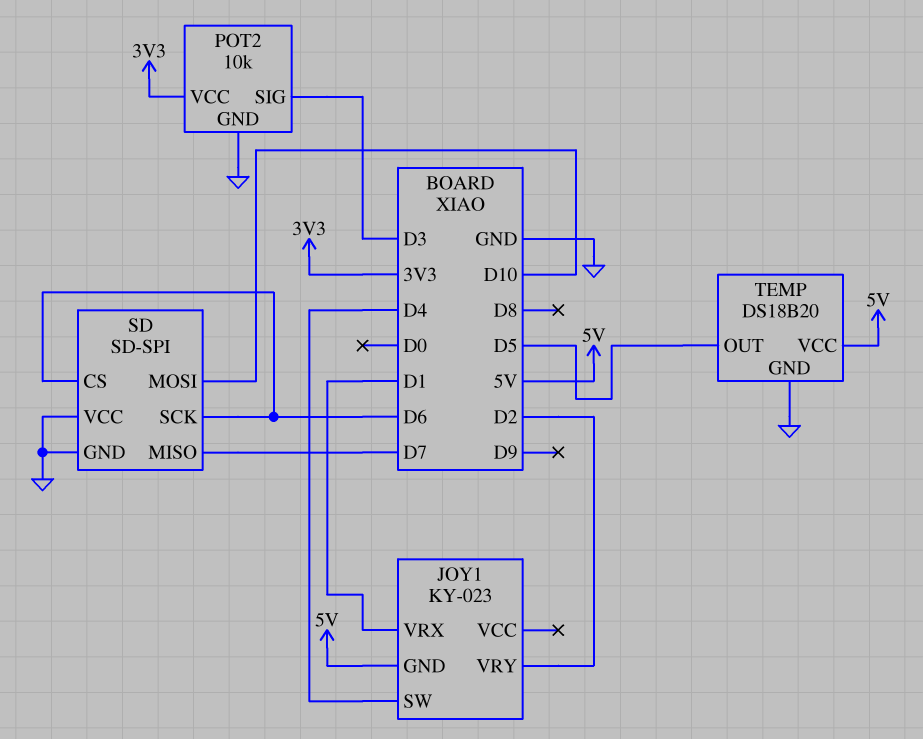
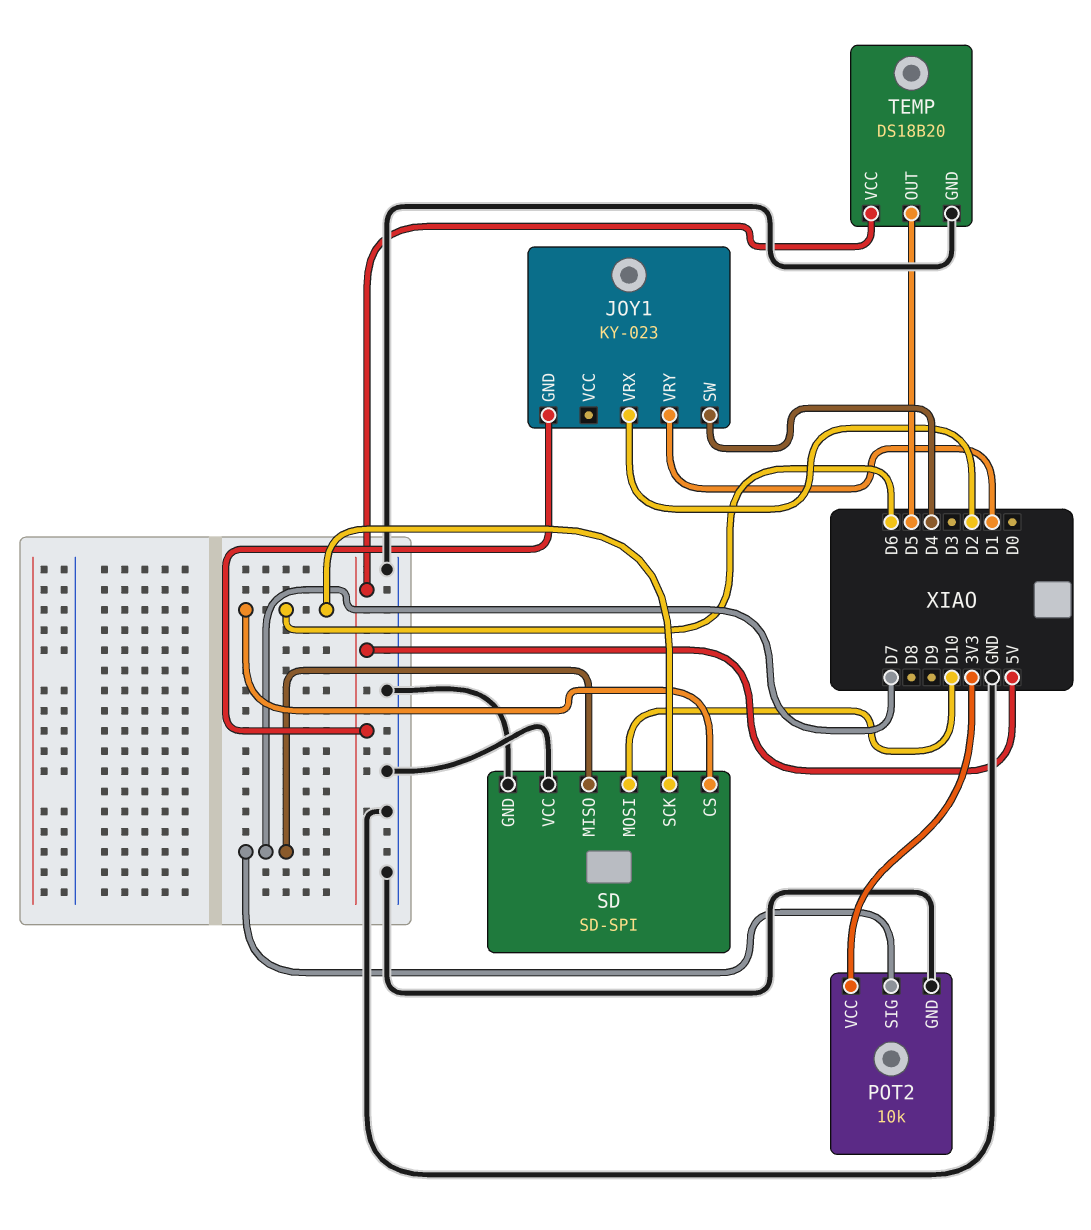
JOY1 pin VRX: D1 -> D2
JOY1 pin VRY: D2 -> D1
POT2 pin SIG: D3 -> D7

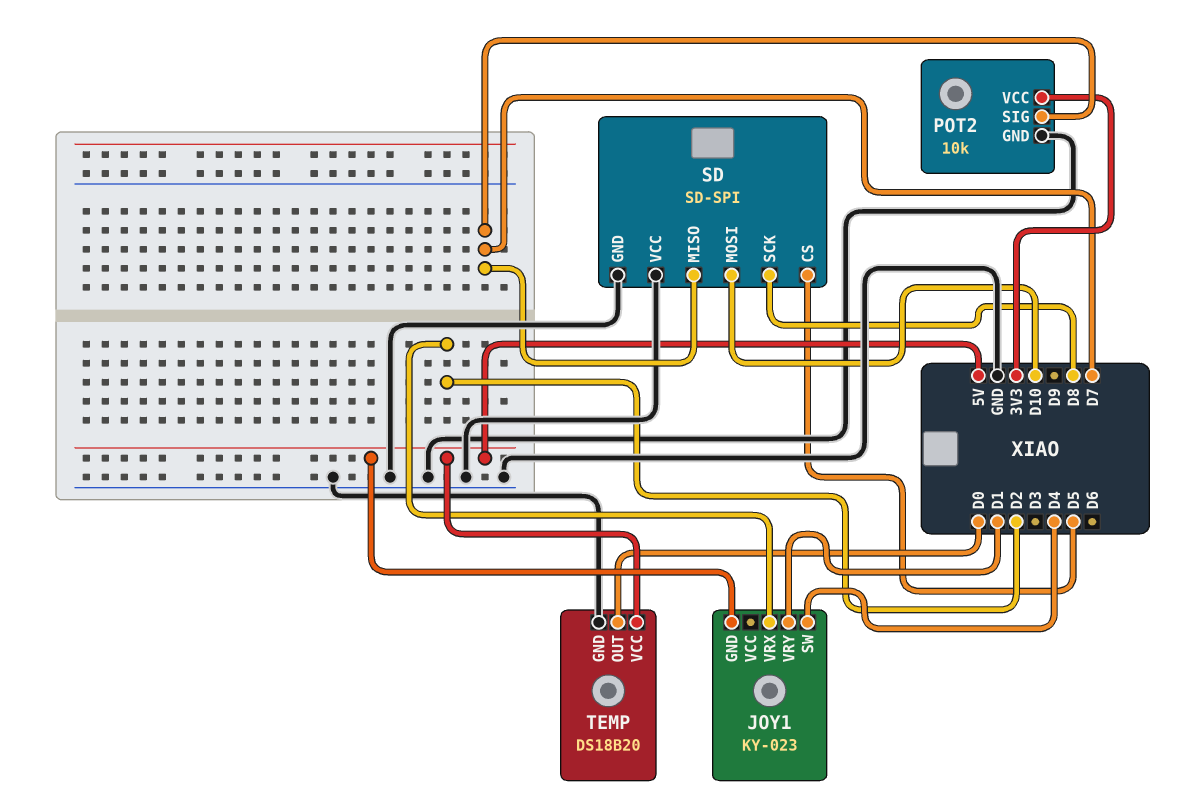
SD pin CS: D6 -> D5
SD pin SCK: D6 -> D8
TEMP pin OUT: D5 -> D0

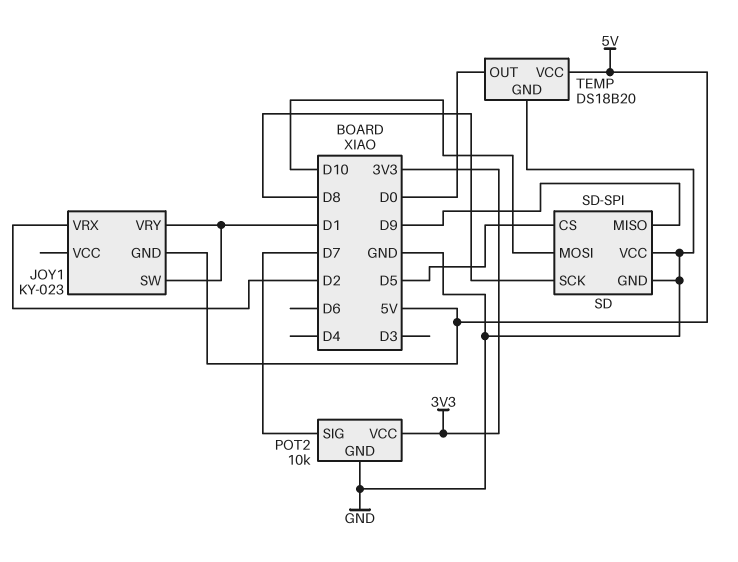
JOY1 pin SW: D4 -> D1
SD pin MISO: D7 -> D9

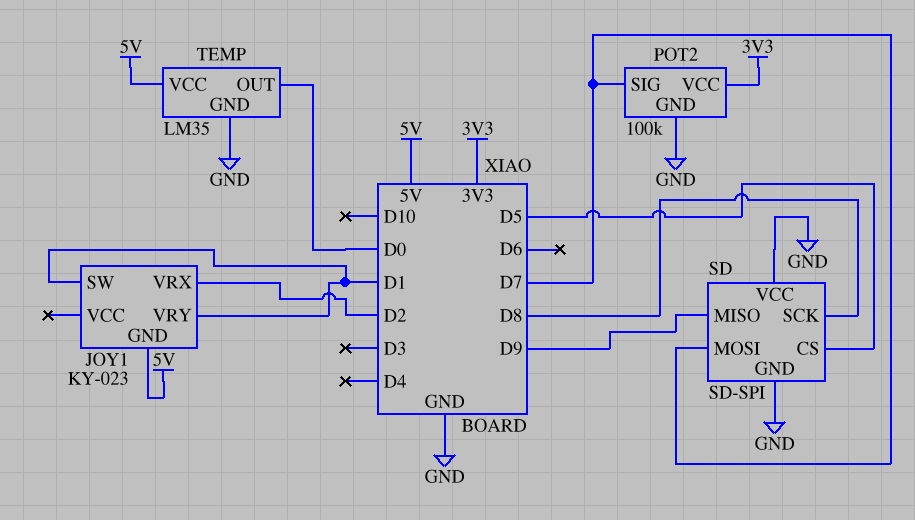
POT2: 10k -> 100k
SD pin MOSI: D10 -> D7
TEMP: DS18B20 -> LM35

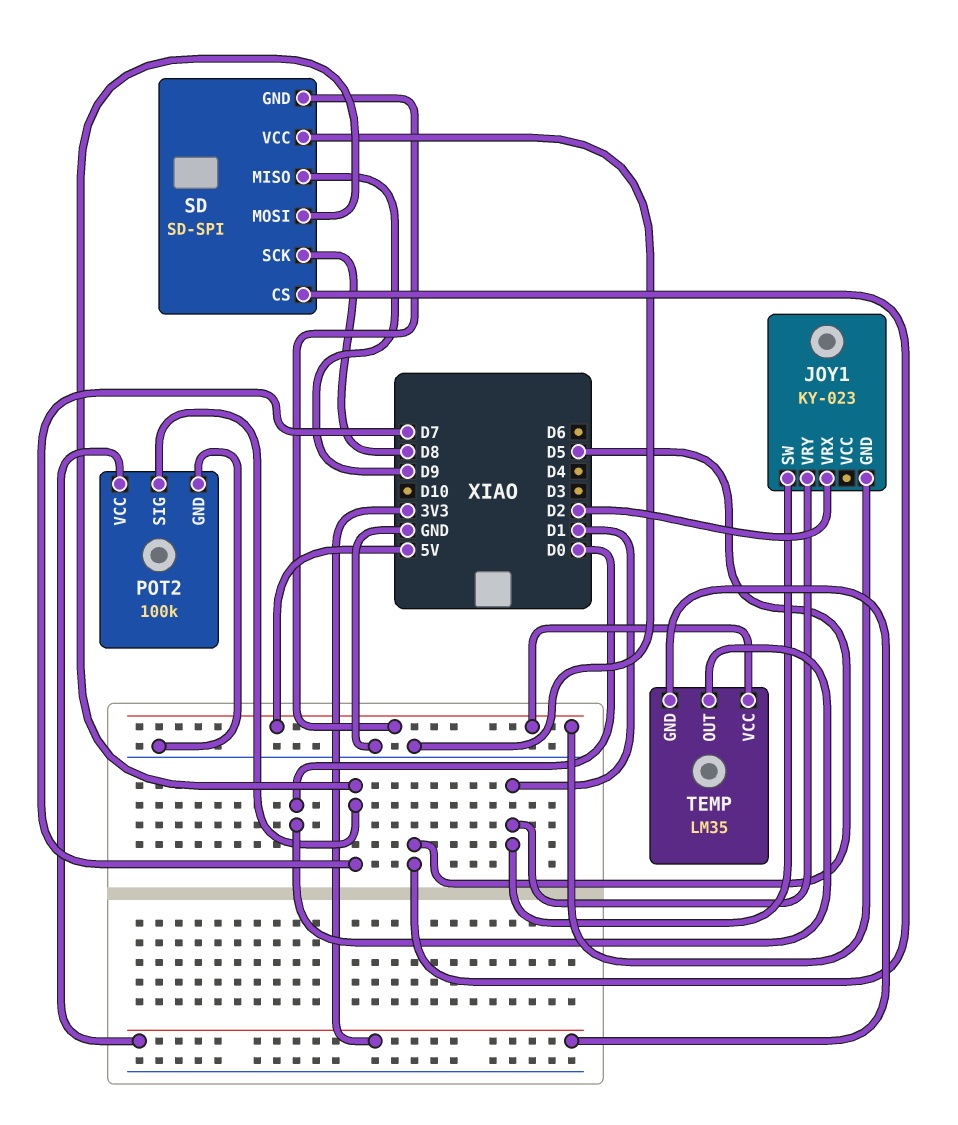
SD pin GND: GND -> 5V
TEMP pin GND: GND -> 3V3

